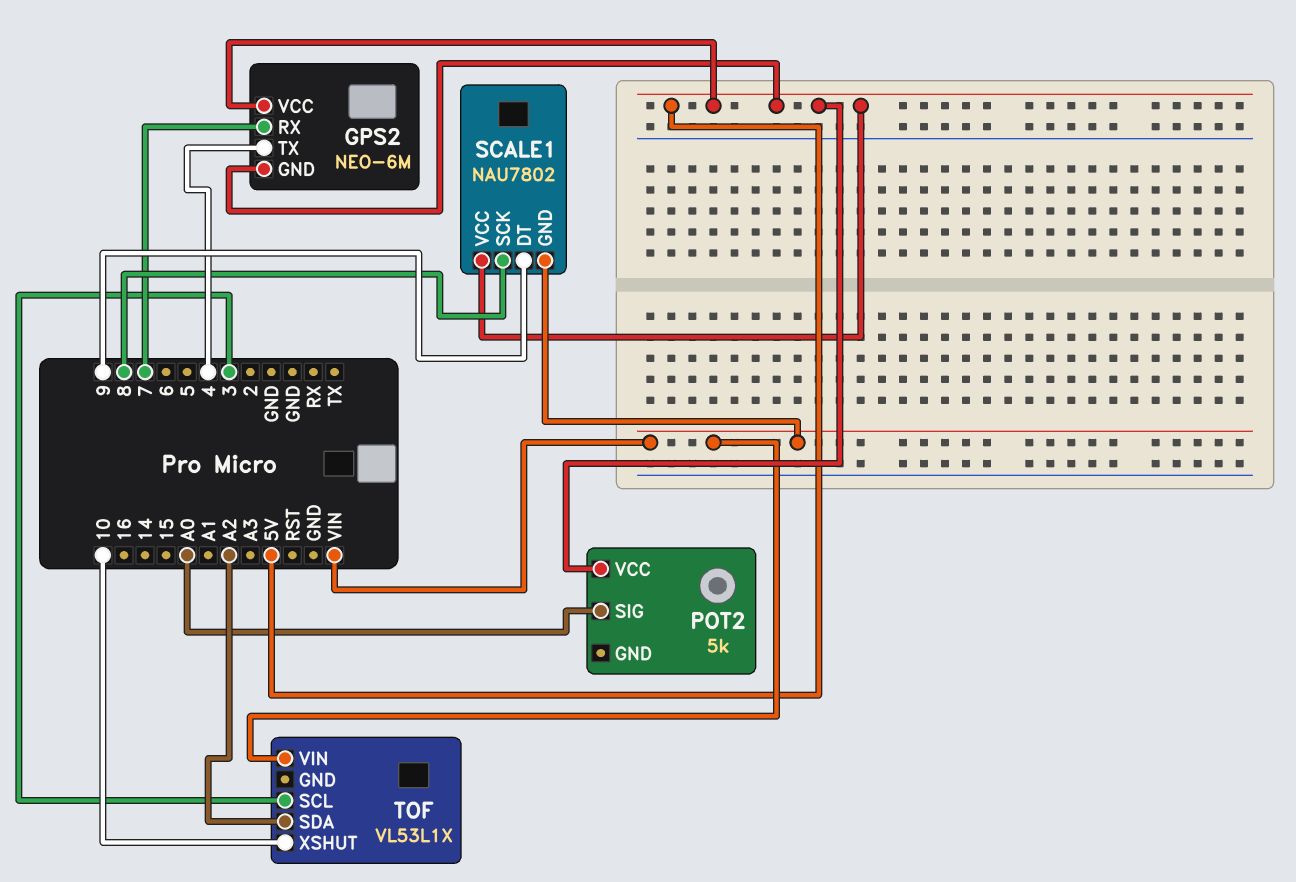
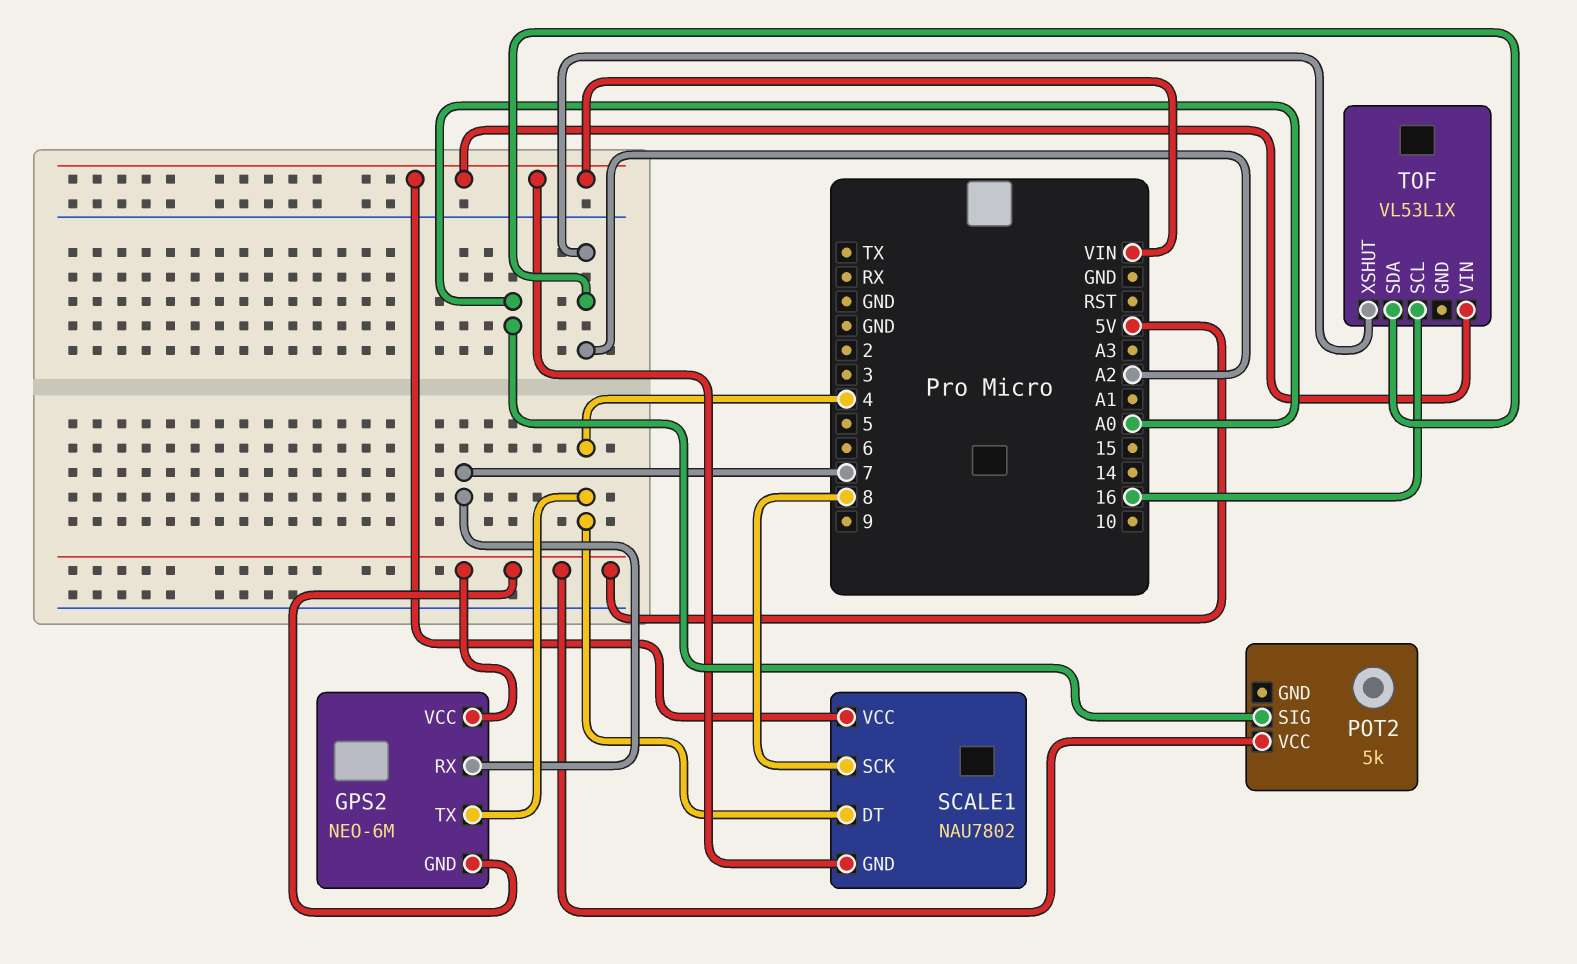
SCALE1 pin DT: 9 -> 4
SCALE1 pin VCC: 5V -> VIN
TOF pin SCL: 3 -> 16
TOF pin XSHUT: 10 -> A2

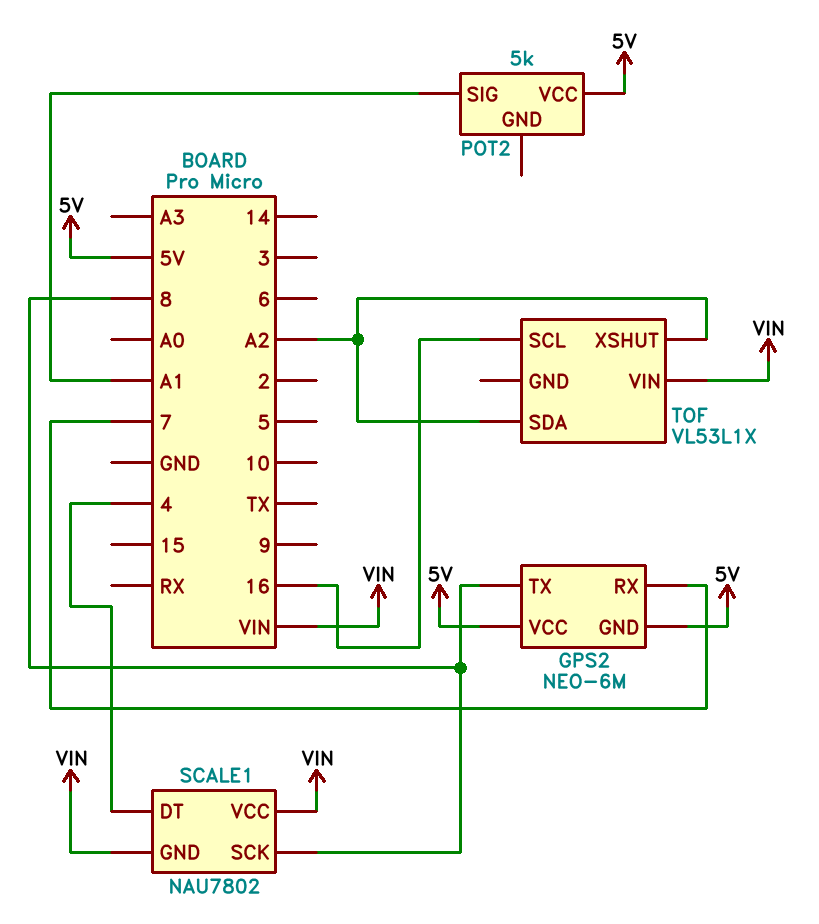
GPS2 pin TX: 4 -> 8
POT2 pin SIG: A0 -> A1

